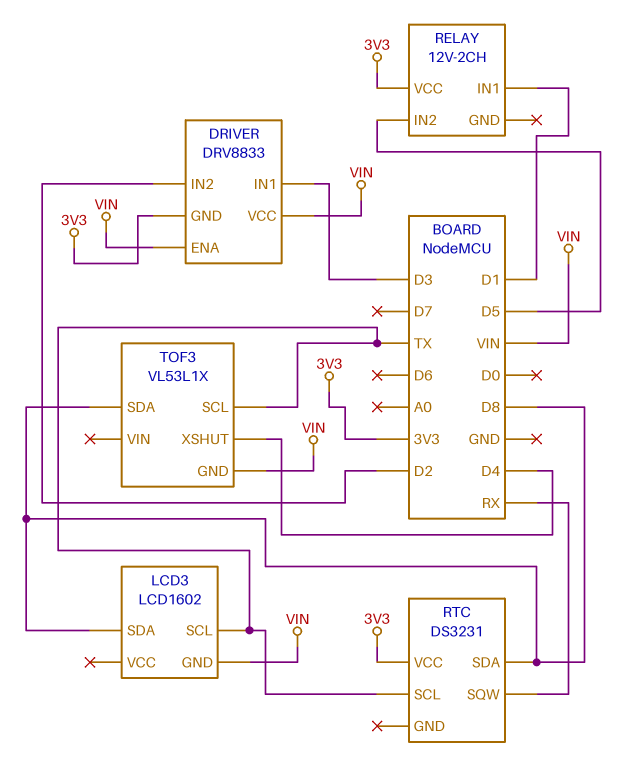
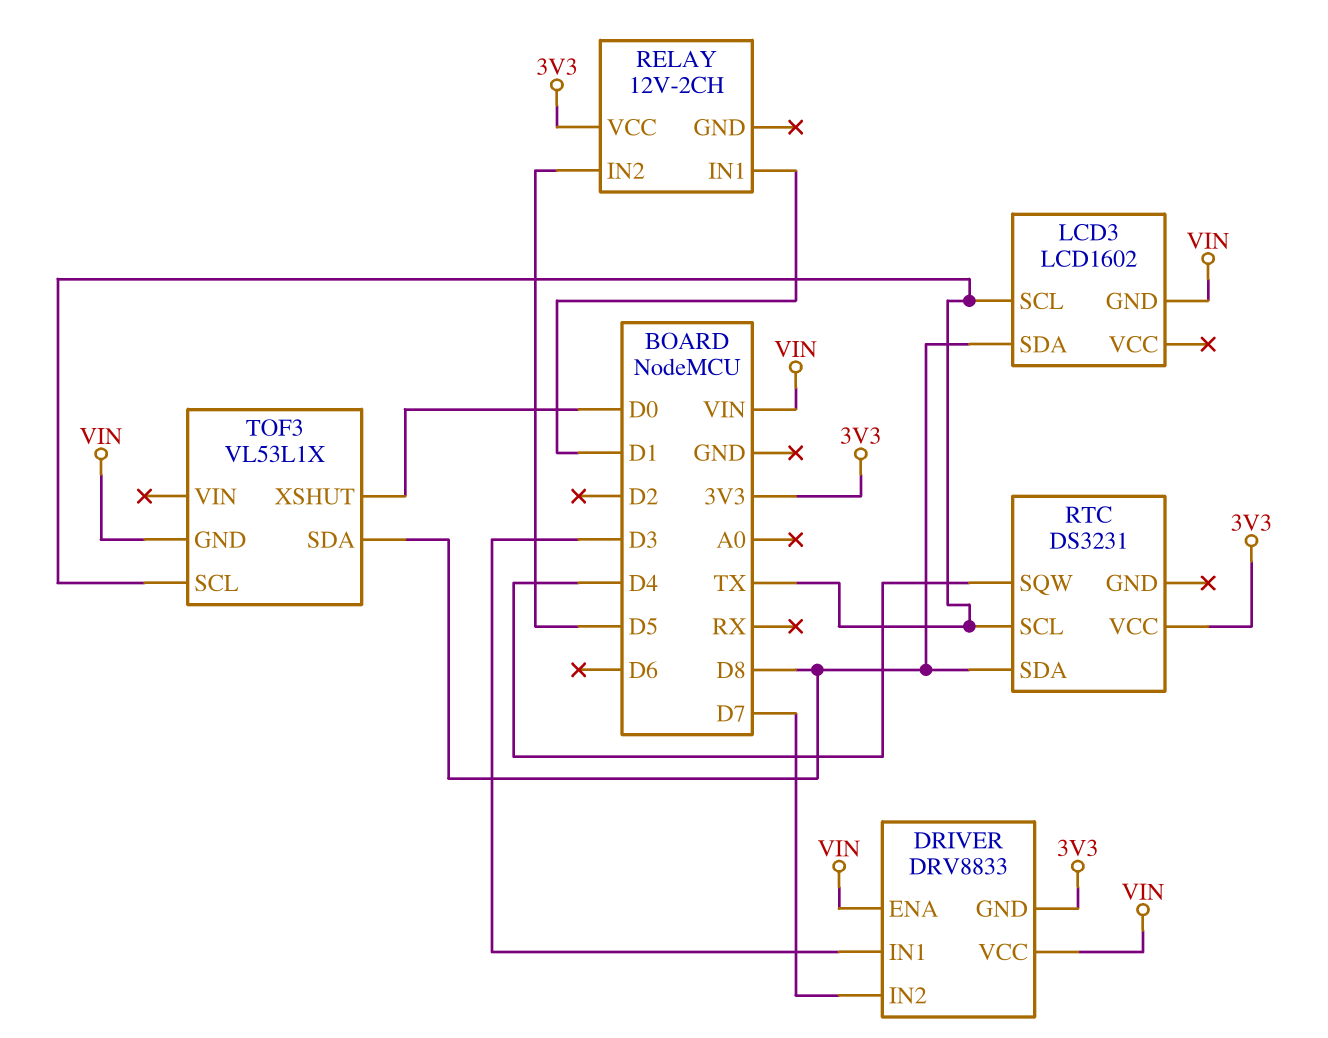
DRIVER pin IN2: D2 -> D7
RTC pin SQW: RX -> D4
TOF3 pin XSHUT: D4 -> D0

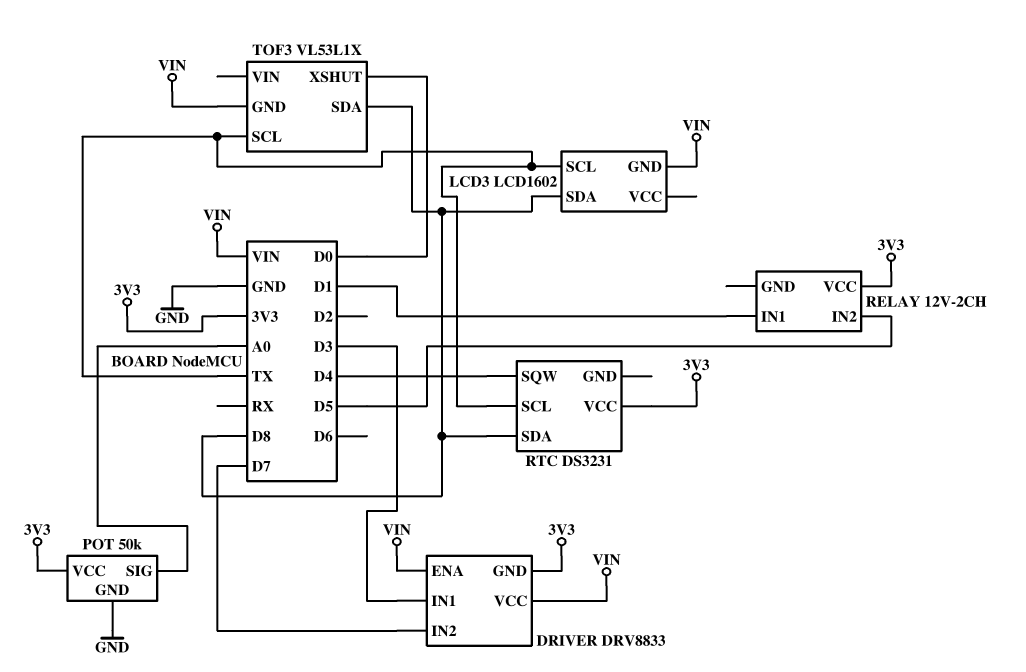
POT: none -> 50k
POT pin GND: none -> GND
POT pin SIG: none -> A0
POT pin VCC: none -> 3V3

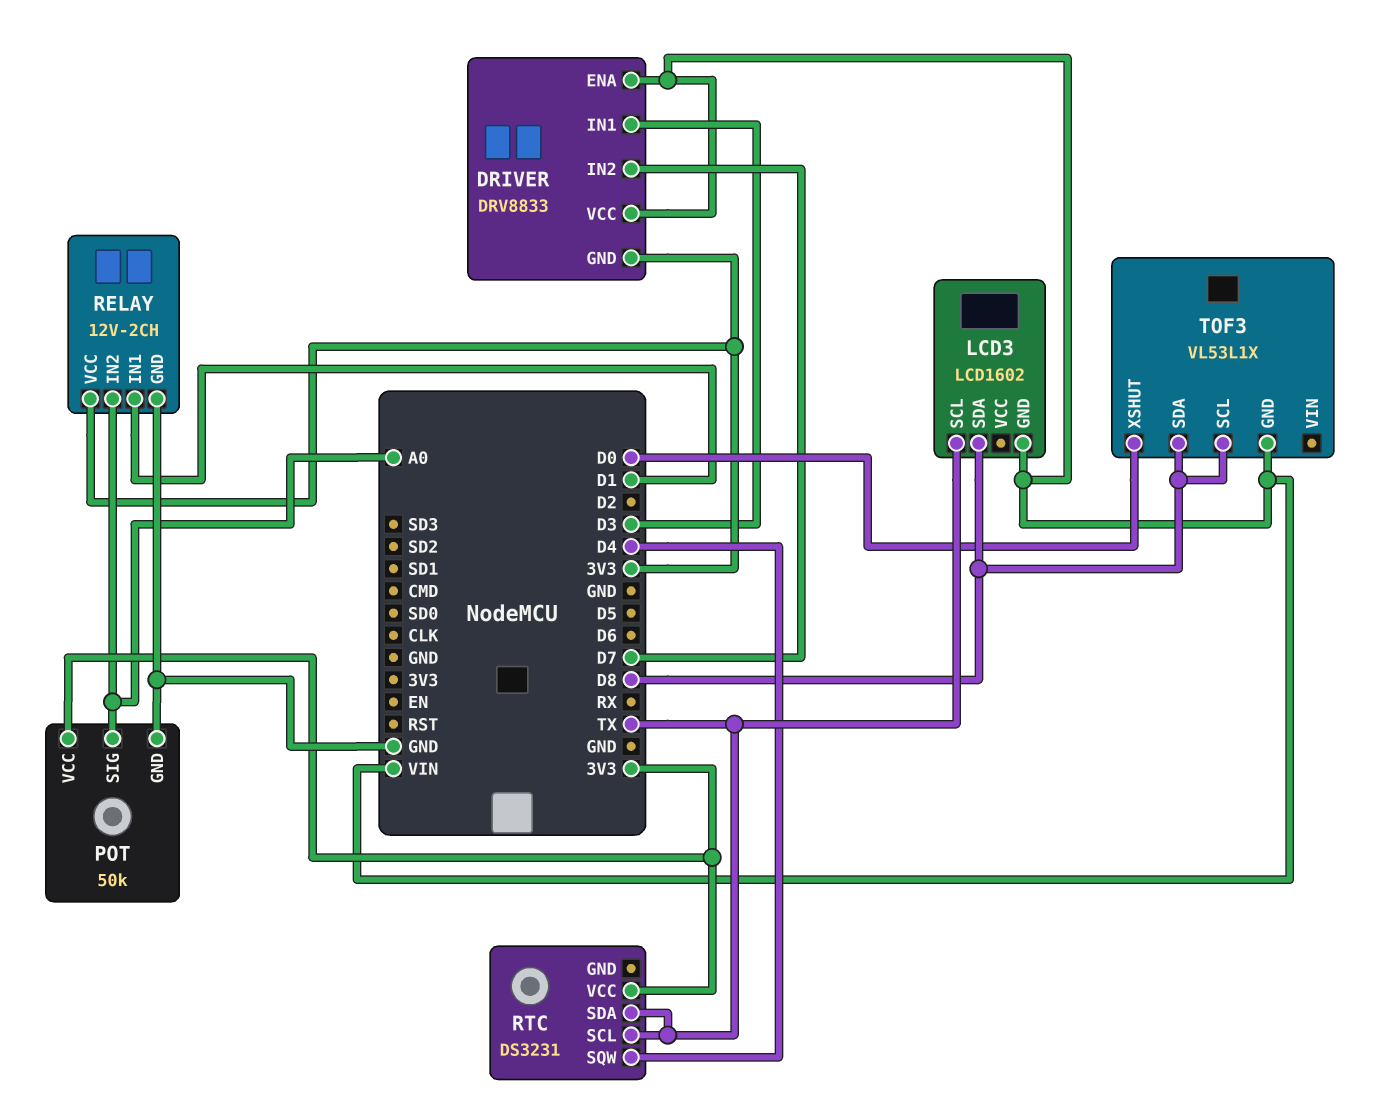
RELAY pin GND: none -> GND
RELAY pin IN2: D5 -> A0
RTC pin SDA: D8 -> TX
TOF3 pin SCL: TX -> D8

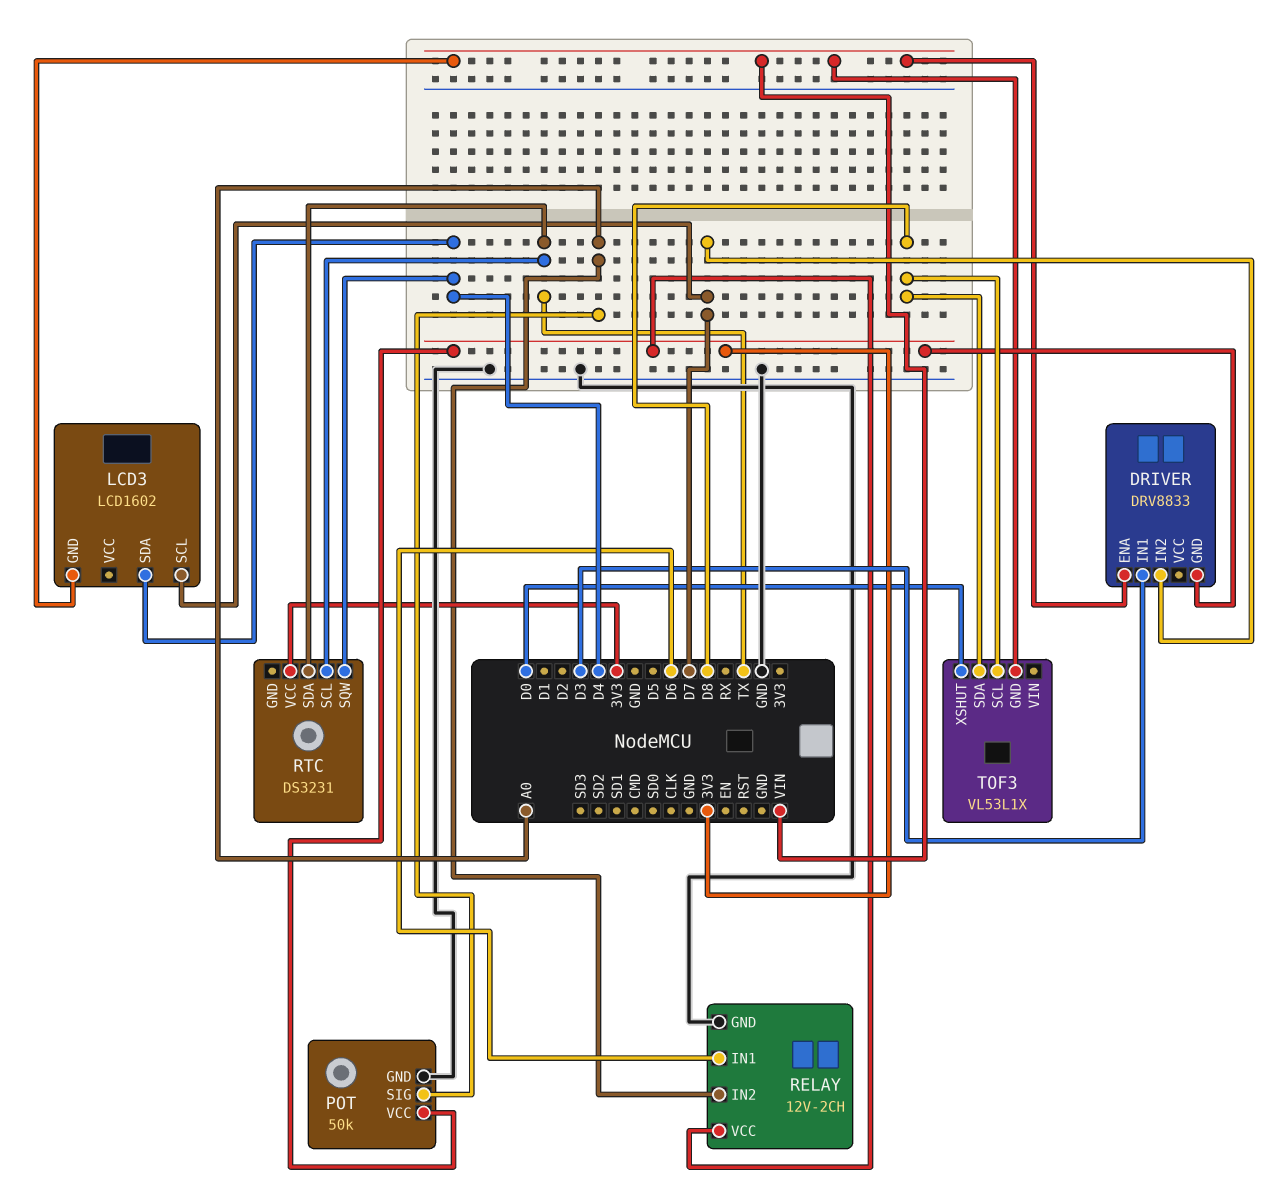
DRIVER pin VCC: VIN -> none
LCD3 pin SCL: TX -> D7
LCD3 pin SDA: D8 -> D4
RELAY pin IN1: D1 -> D6

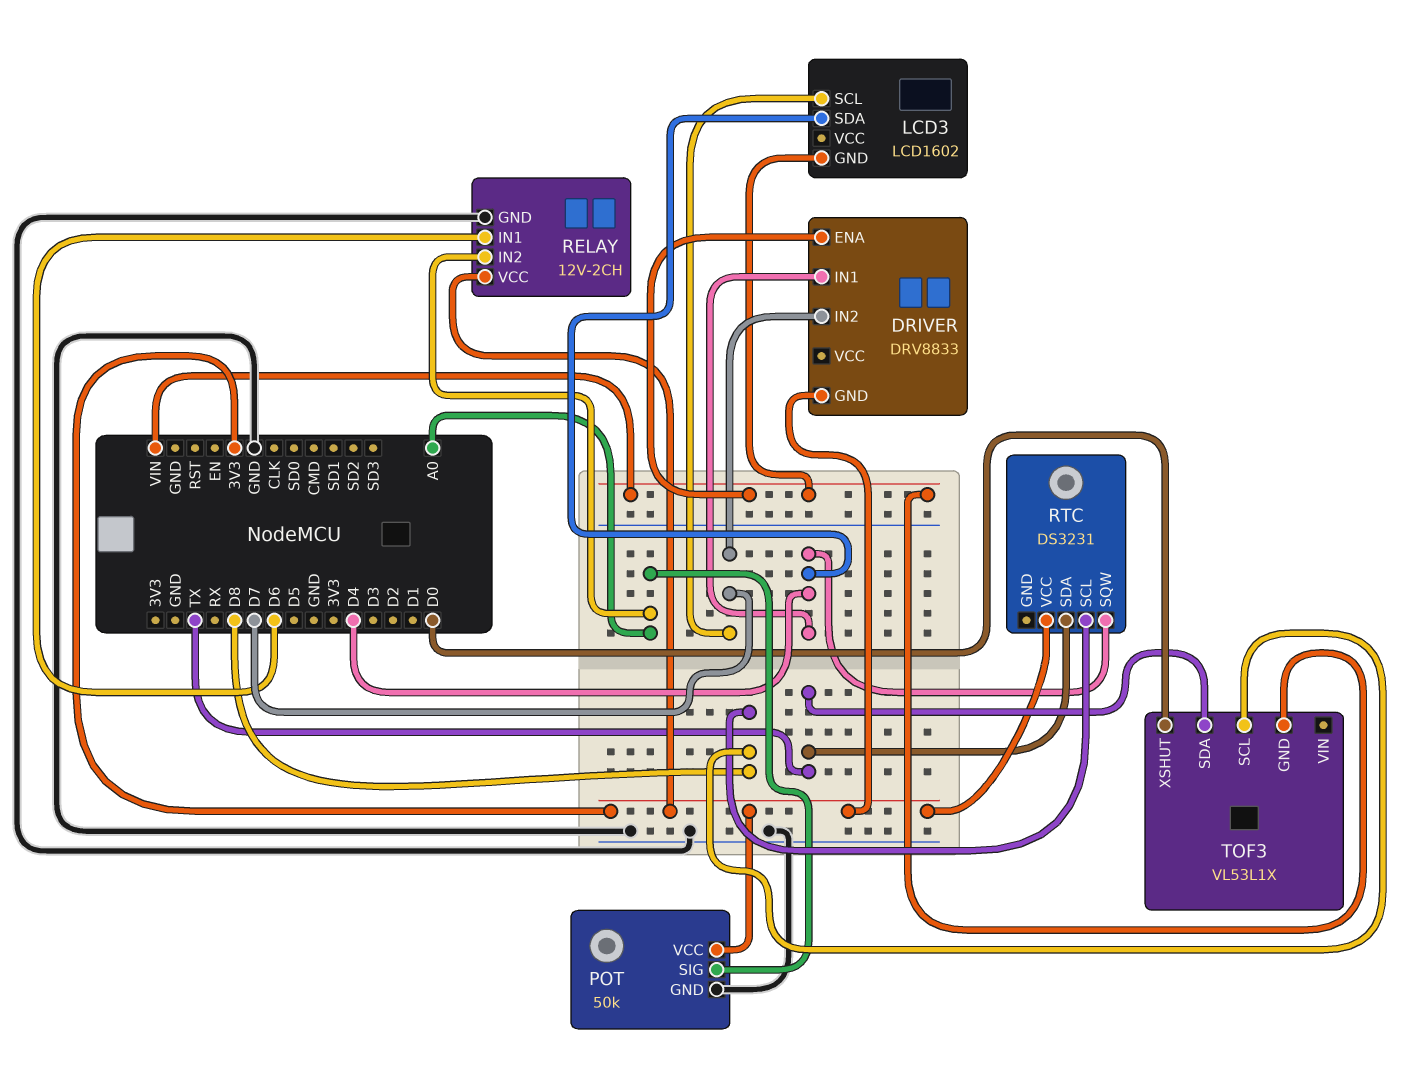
DRIVER pin IN1: D3 -> D4
RTC pin SCL: TX -> D8
TOF3 pin SDA: D8 -> TX

